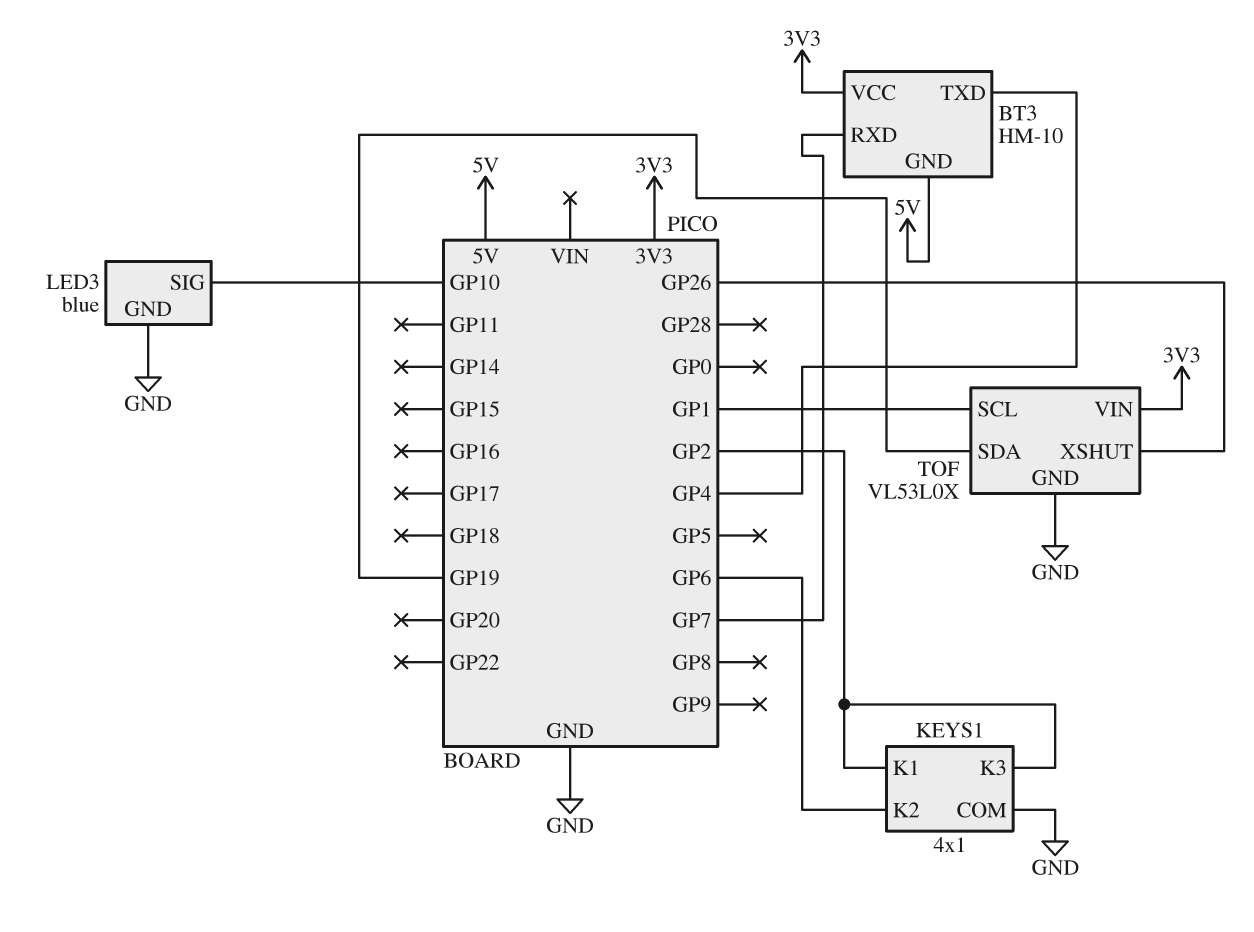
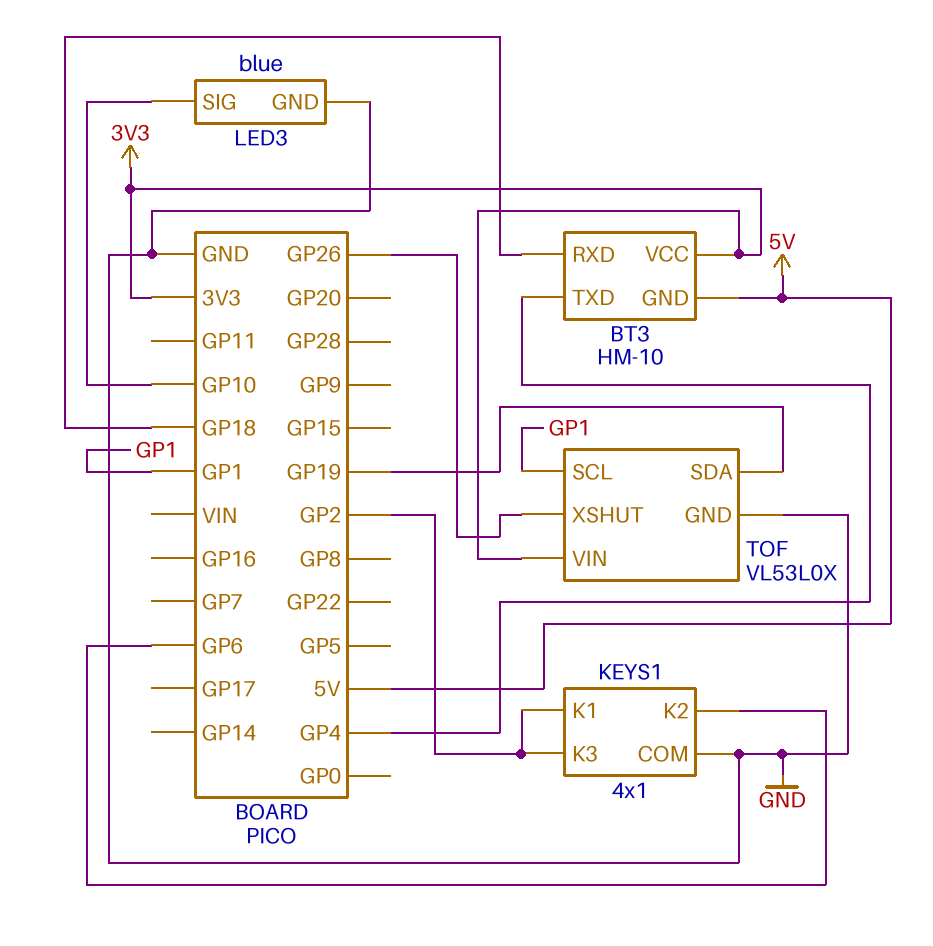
BT3 pin RXD: GP7 -> GP18

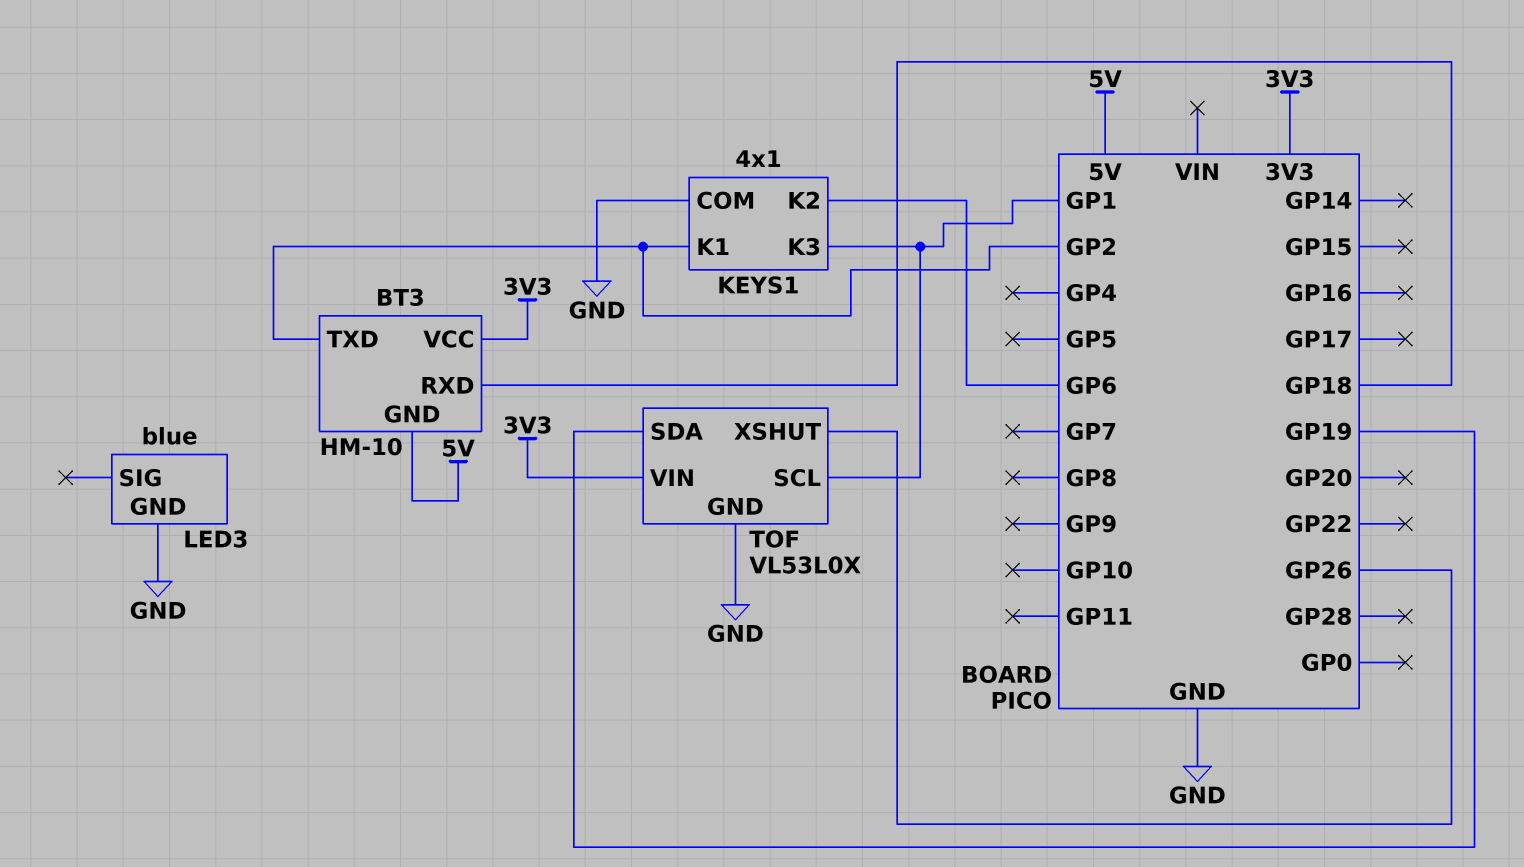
BT3 pin TXD: GP4 -> GP2
KEYS1 pin K3: GP2 -> GP1
LED3 pin SIG: GP10 -> none

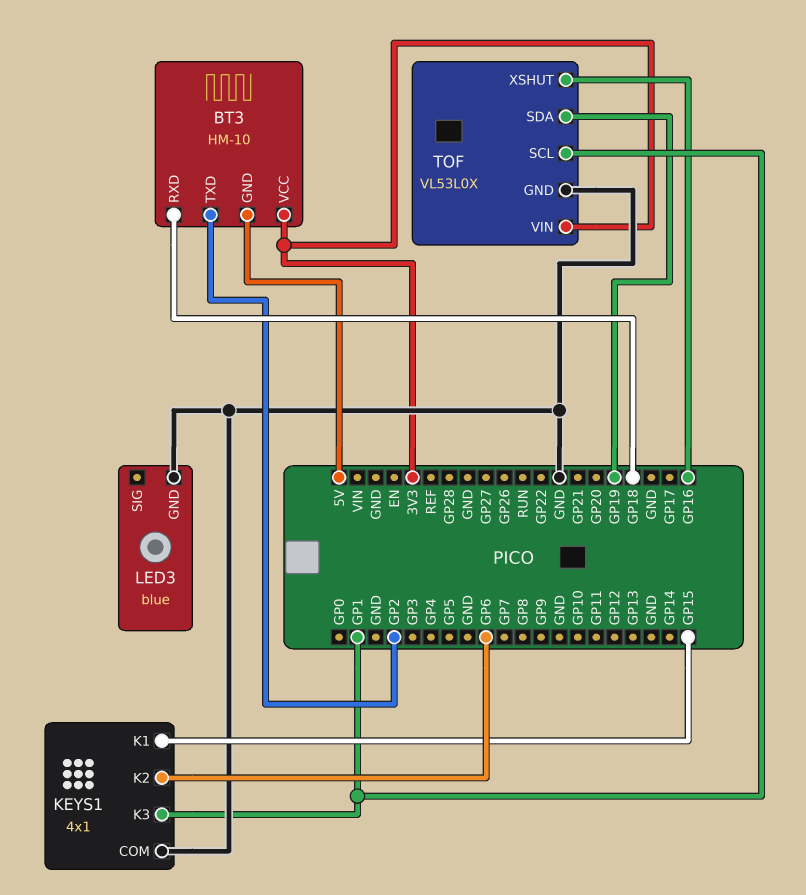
KEYS1 pin K1: GP2 -> GP15
TOF pin XSHUT: GP26 -> GP16

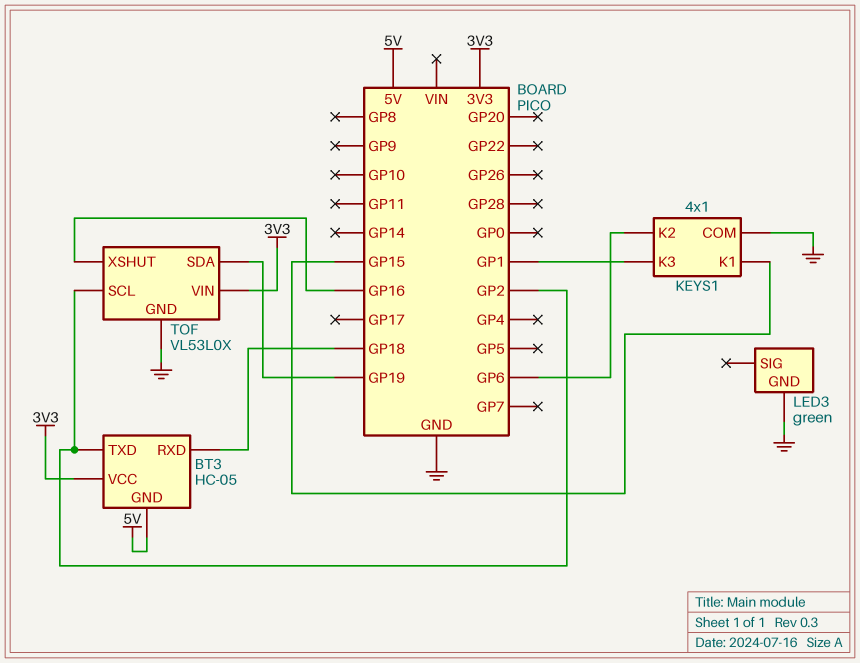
BT3: HM-10 -> HC-05
LED3: blue -> green
TOF pin SCL: GP1 -> GP2

